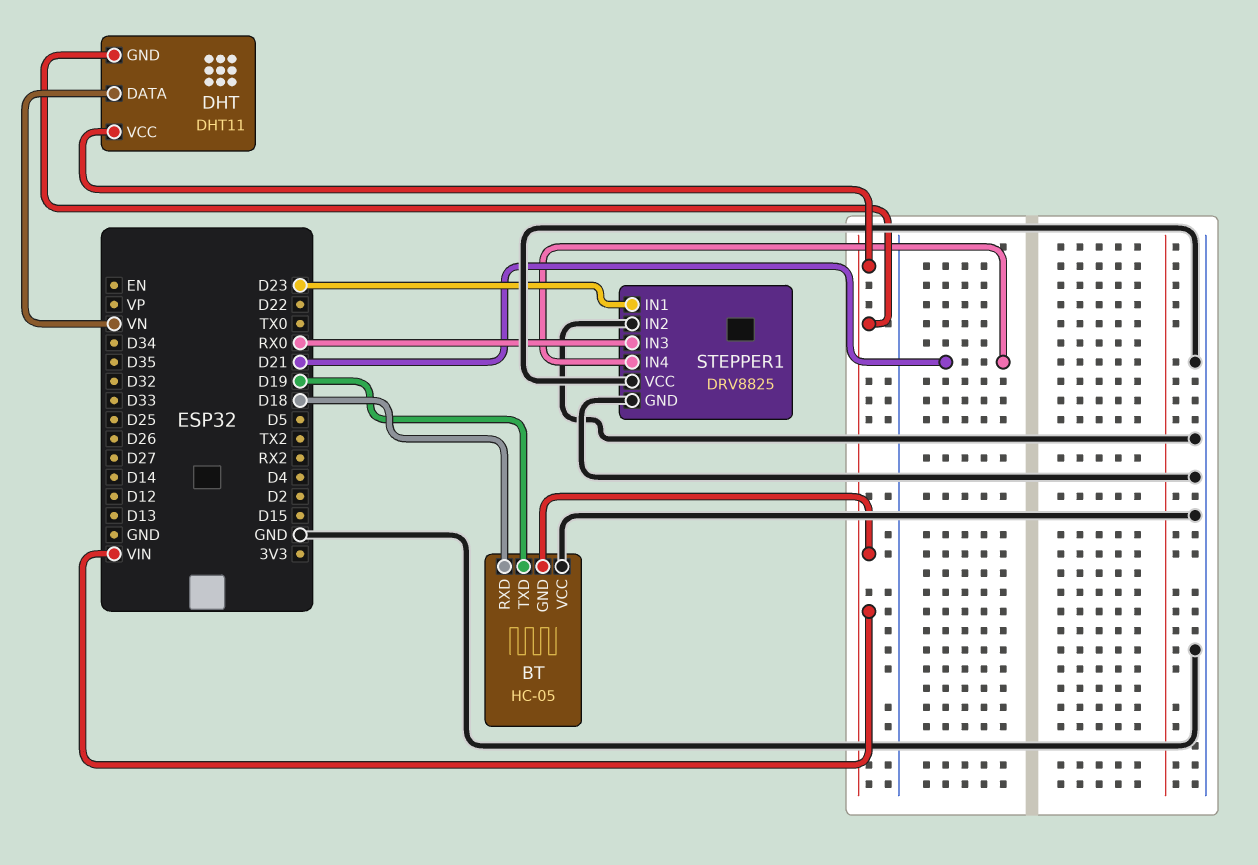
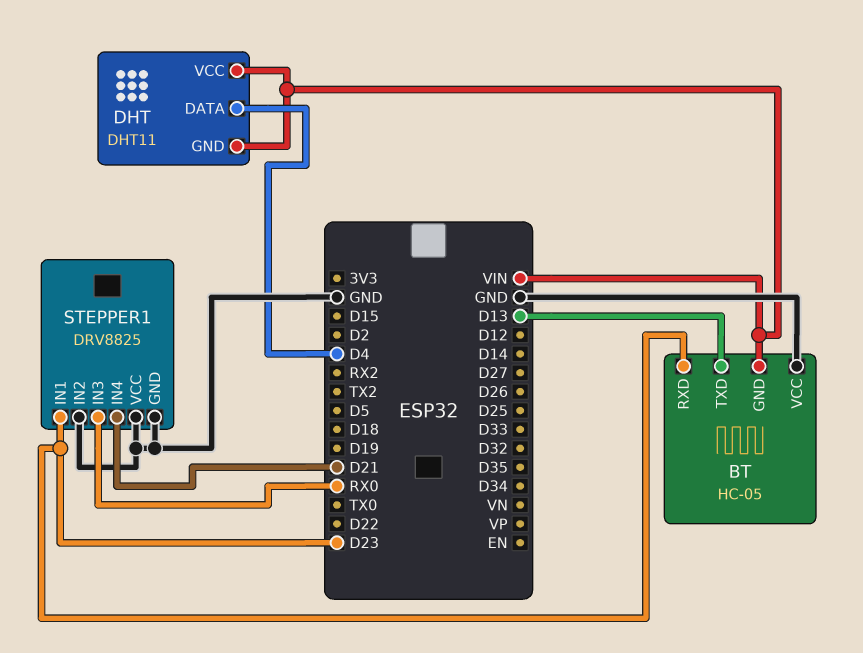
BT pin RXD: D18 -> D23
BT pin TXD: D19 -> D13
DHT pin DATA: VN -> D4

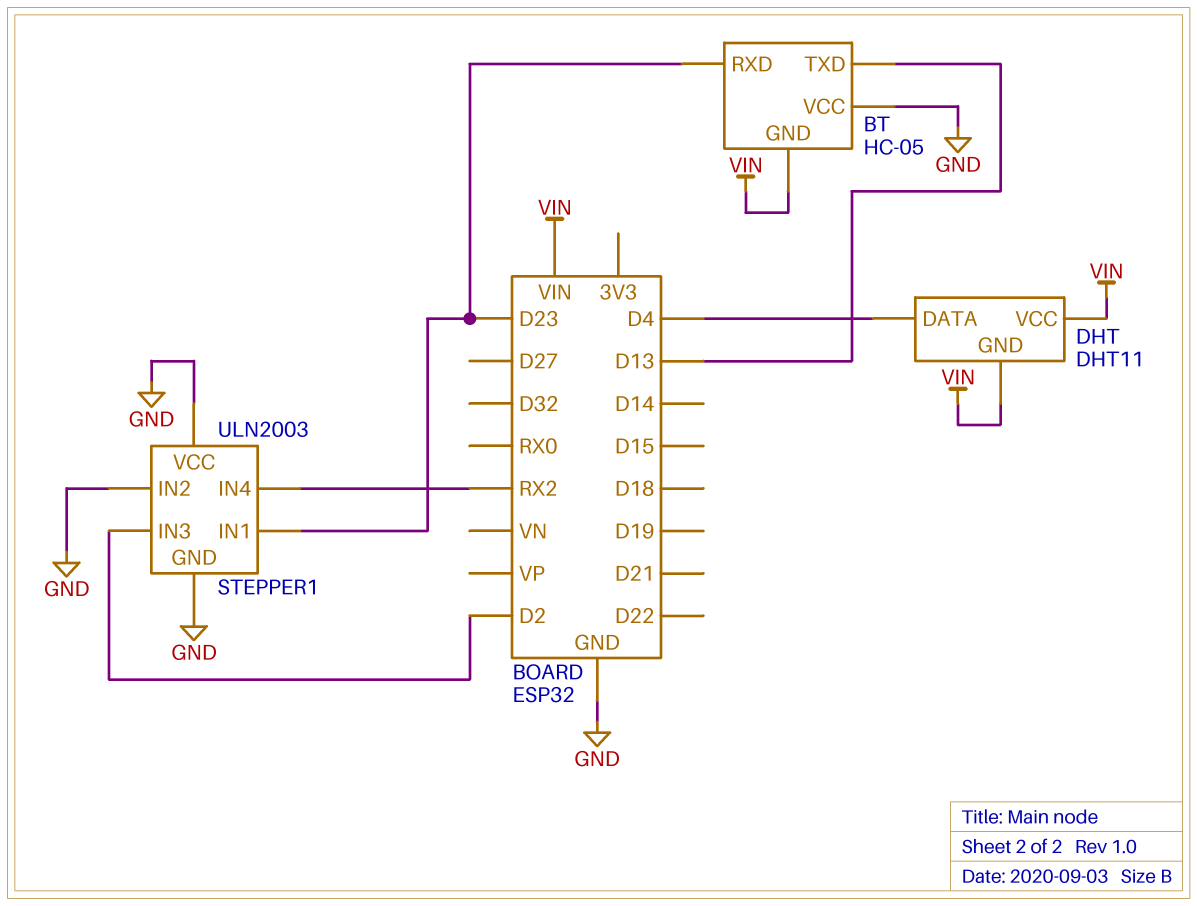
STEPPER1: DRV8825 -> ULN2003
STEPPER1 pin IN3: RX0 -> D2
STEPPER1 pin IN4: D21 -> RX2

